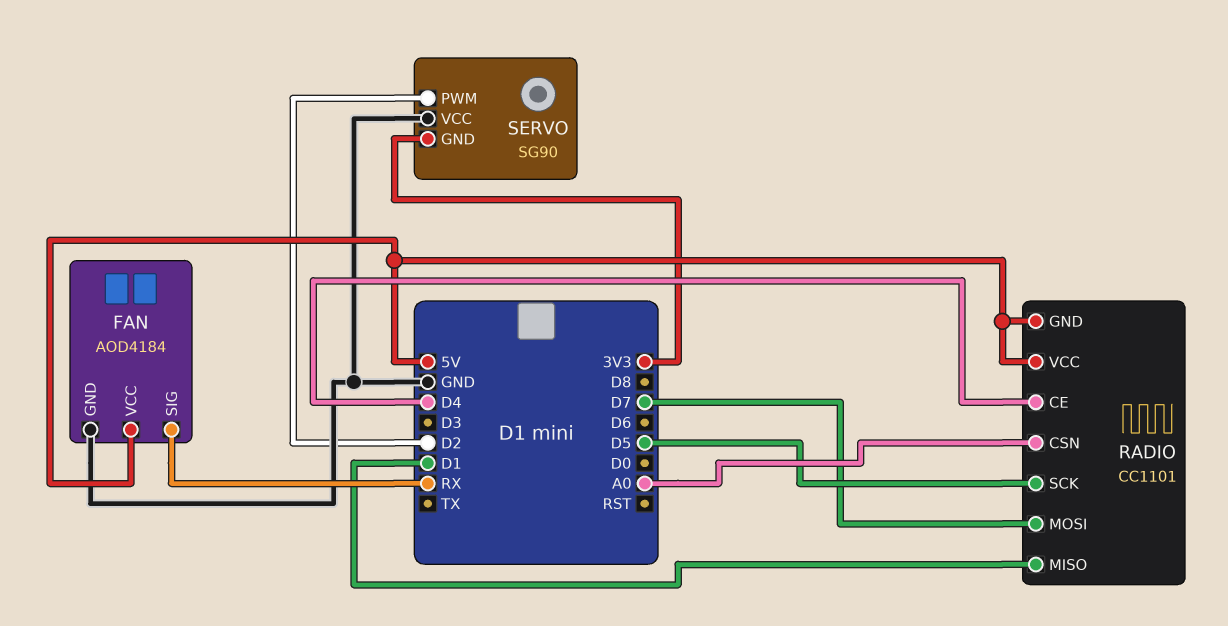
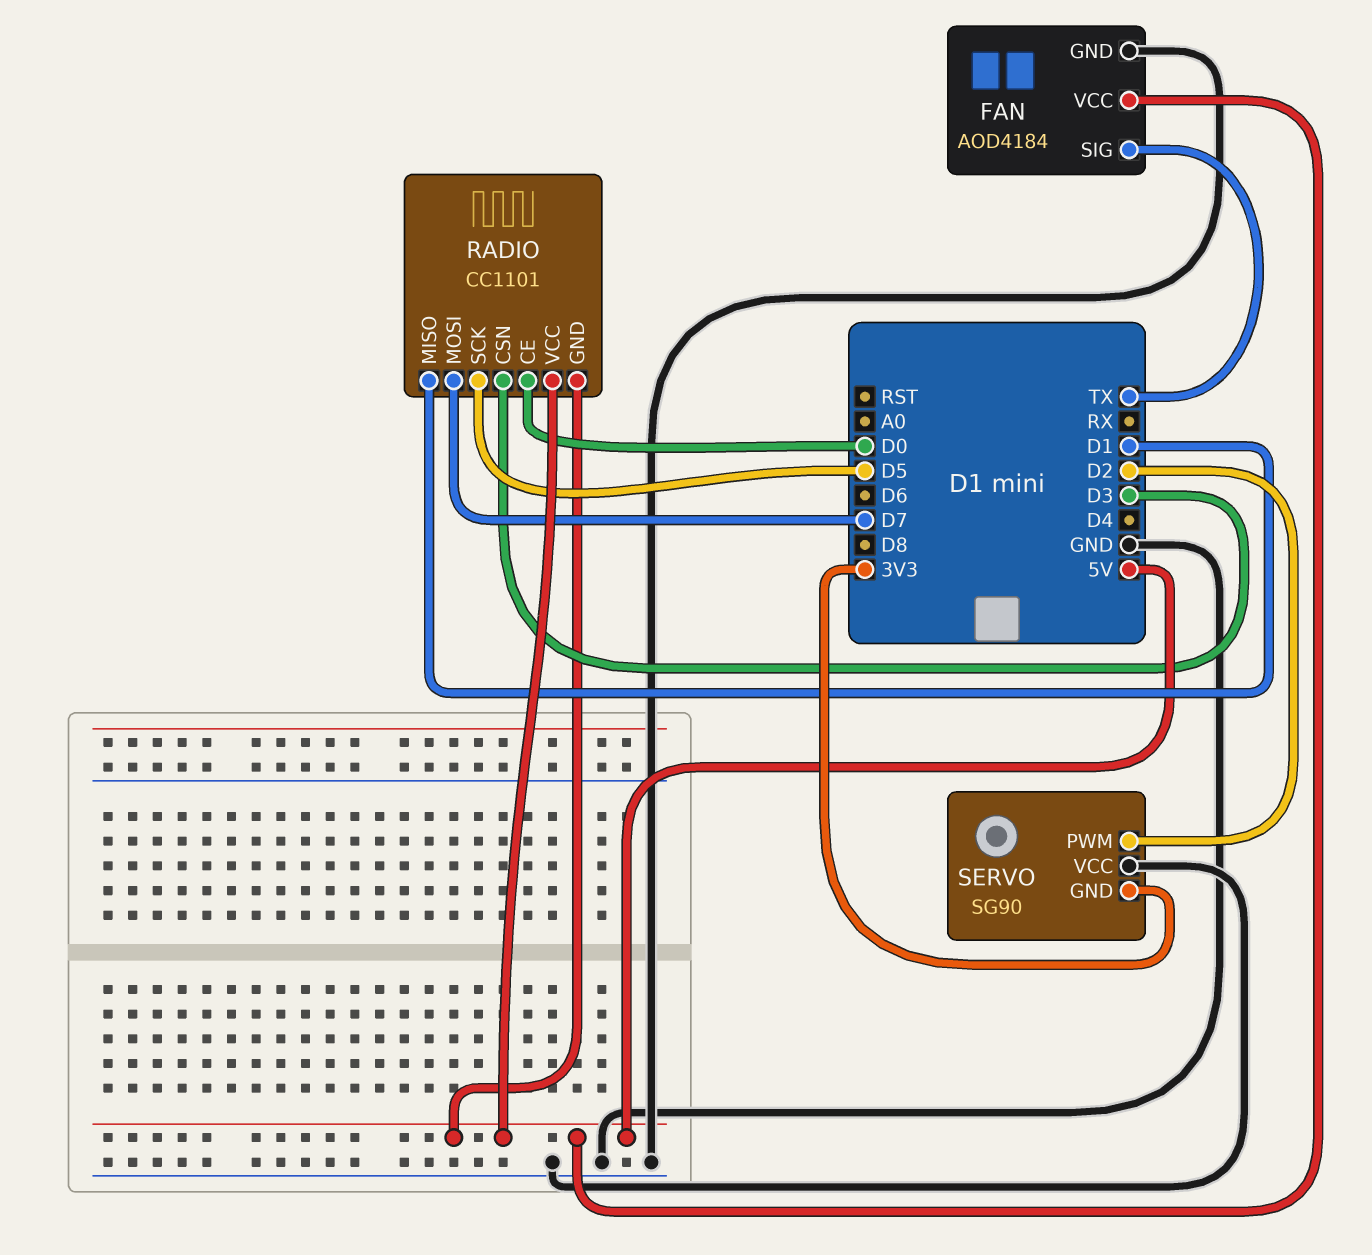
FAN pin SIG: RX -> TX
RADIO pin CE: D4 -> D0
RADIO pin CSN: A0 -> D3

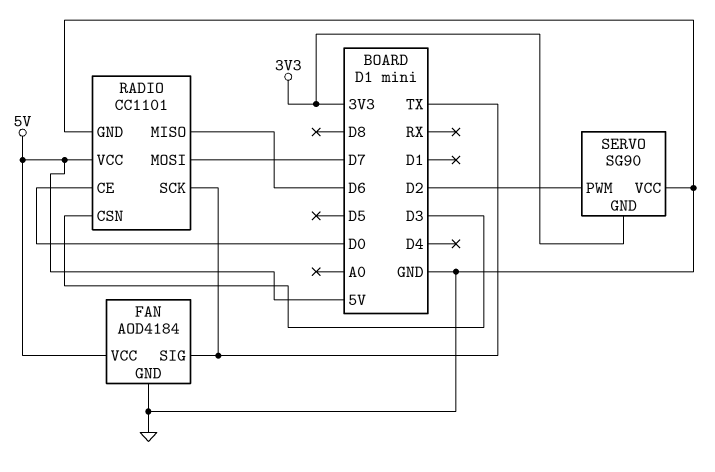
RADIO pin GND: 5V -> GND
RADIO pin MISO: D1 -> D6
RADIO pin SCK: D5 -> TX

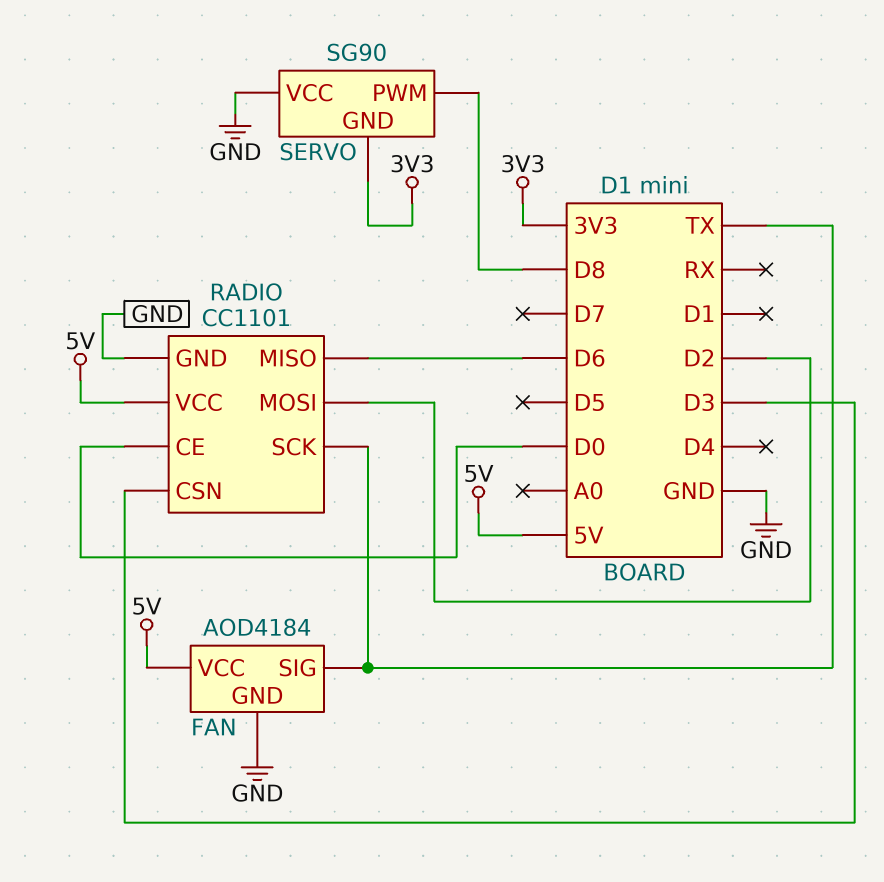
RADIO pin MOSI: D7 -> D2
SERVO pin PWM: D2 -> D8

